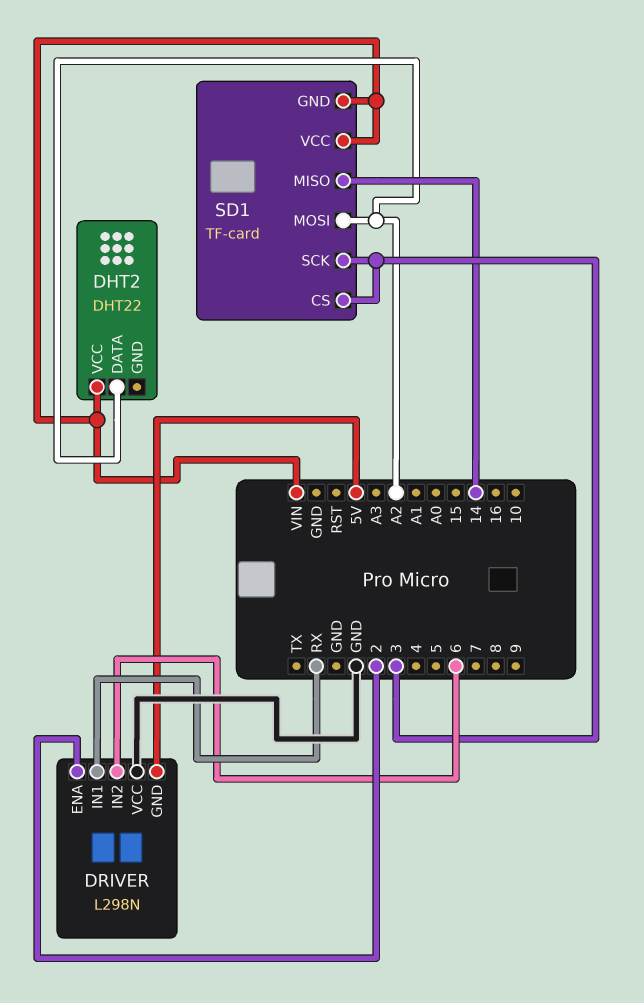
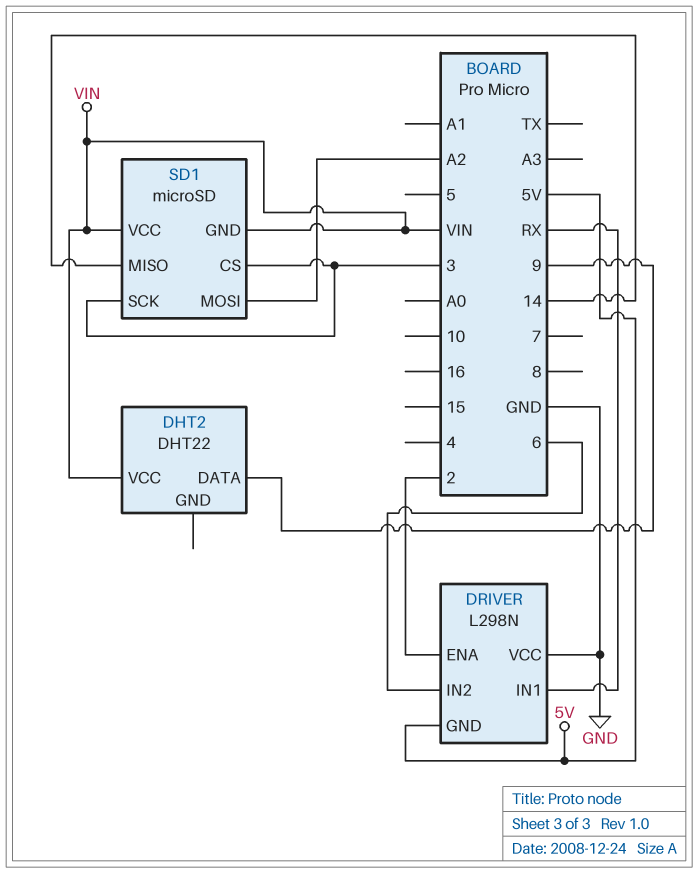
DHT2 pin DATA: A2 -> 9
SD1: TF-card -> microSD

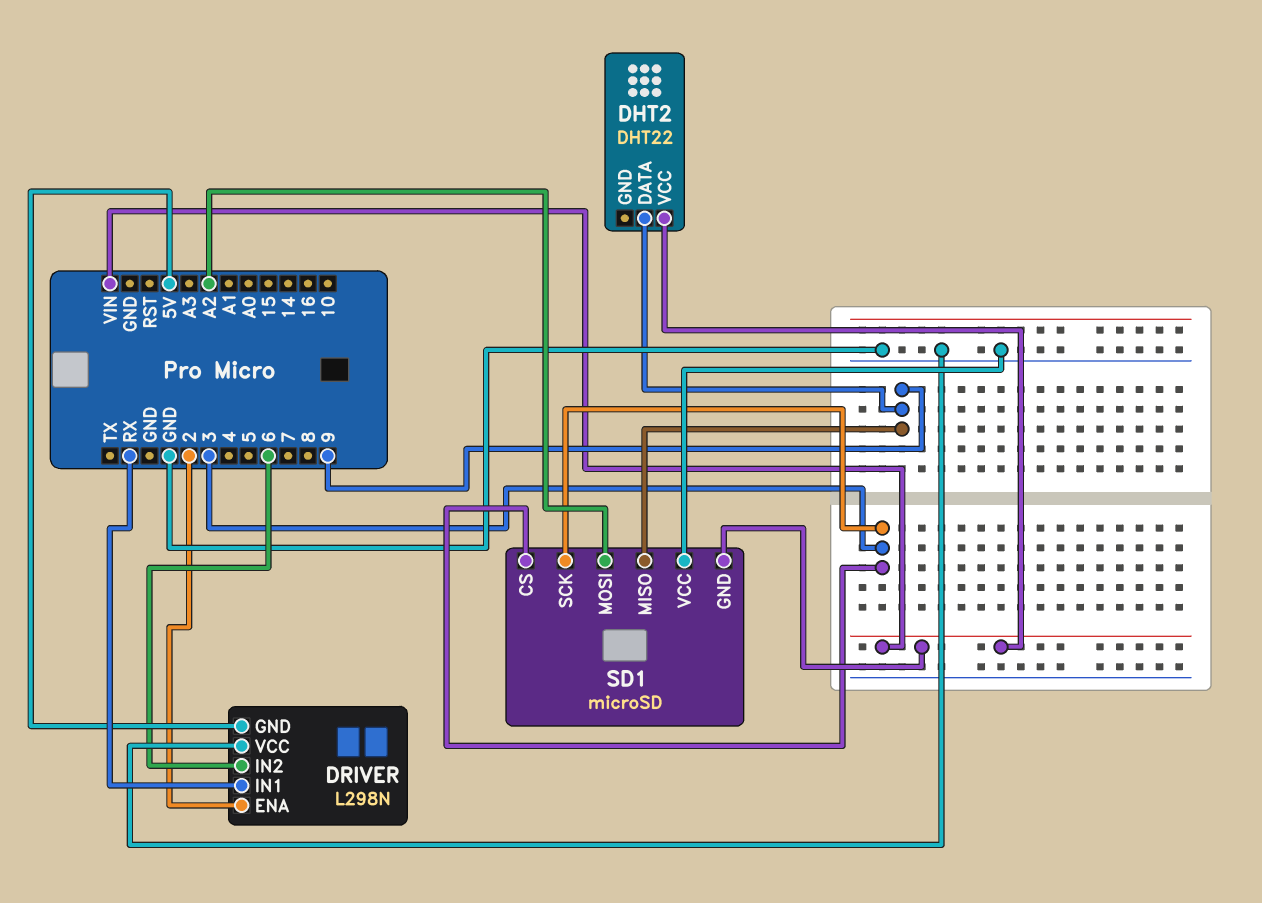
SD1 pin MISO: 14 -> 9
SD1 pin VCC: VIN -> GND

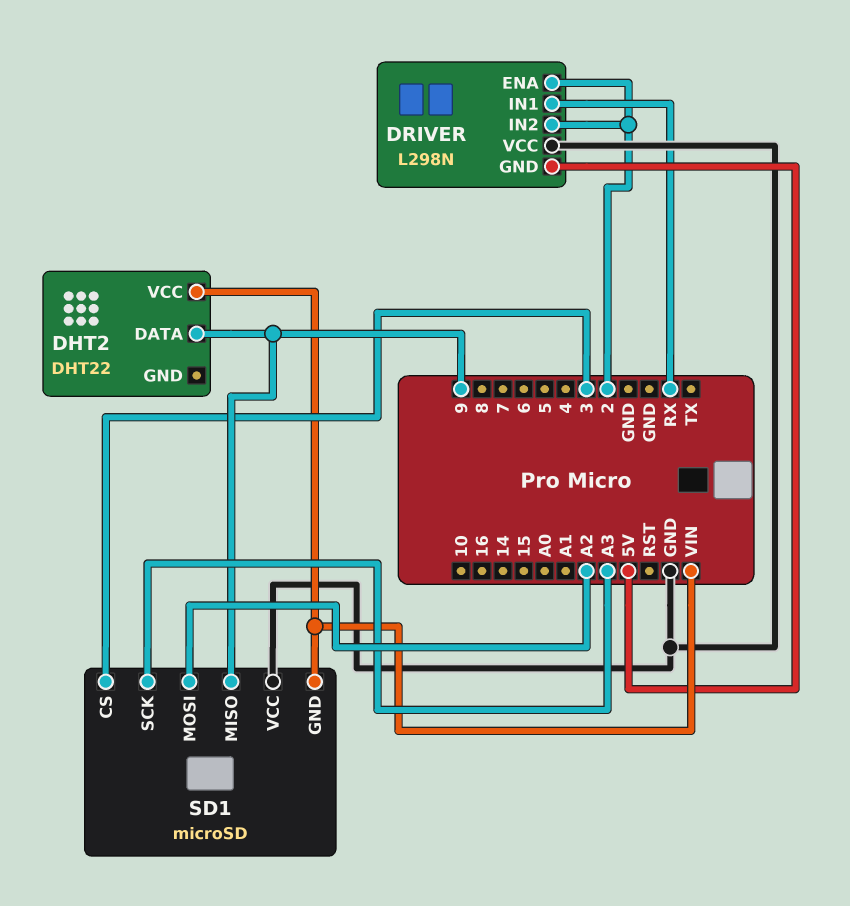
DRIVER pin IN2: 6 -> 2
SD1 pin SCK: 3 -> A3

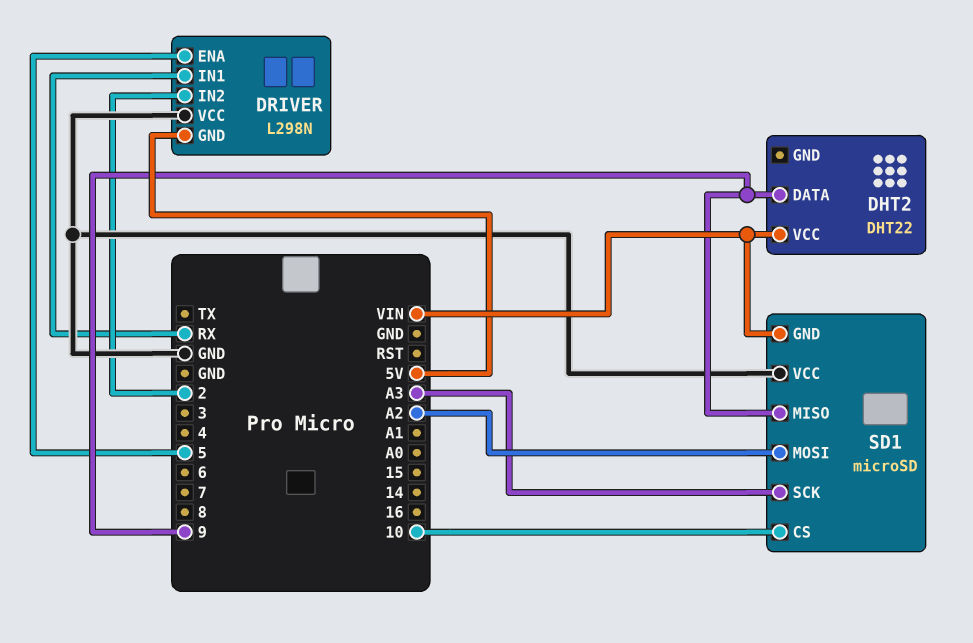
DRIVER pin ENA: 2 -> 5
SD1 pin CS: 3 -> 10

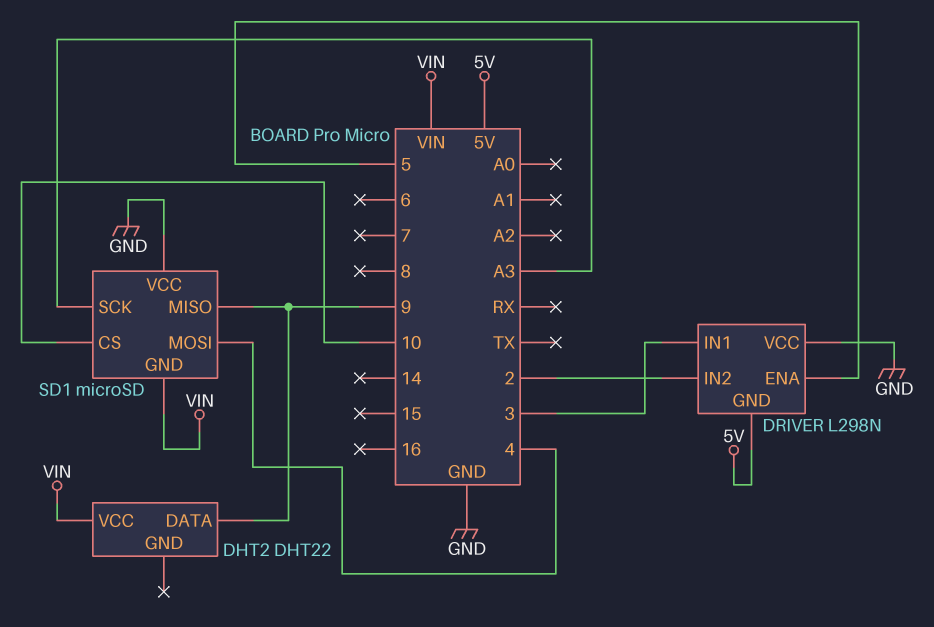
DRIVER pin IN1: RX -> 3
SD1 pin MOSI: A2 -> 4

